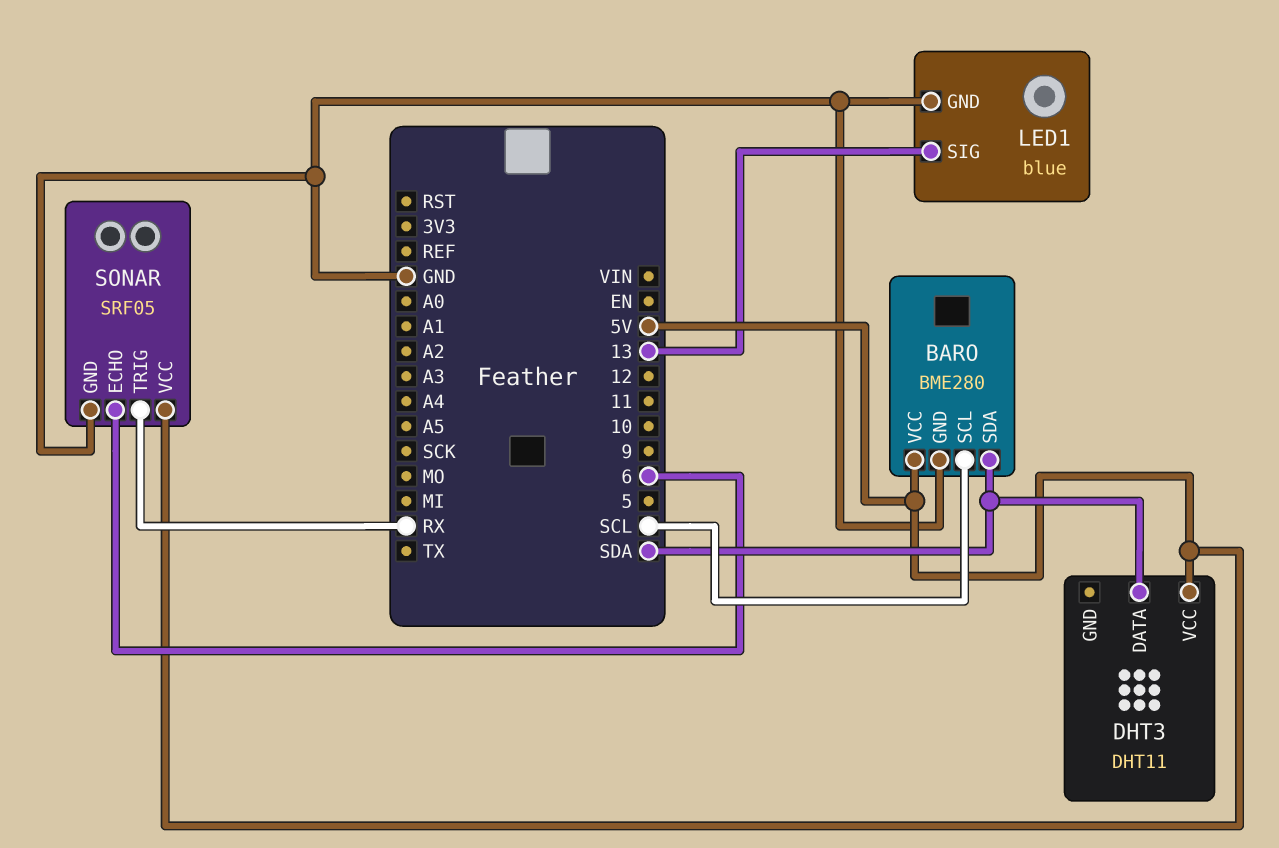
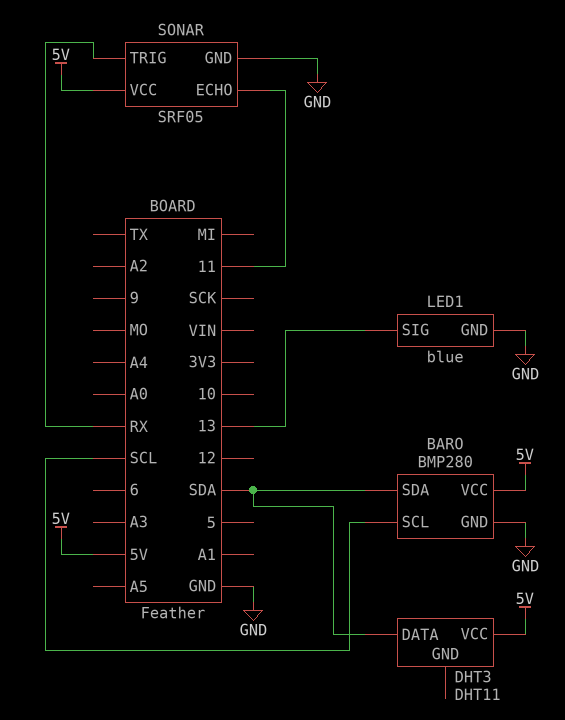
BARO: BME280 -> BMP280
SONAR pin ECHO: 6 -> 11

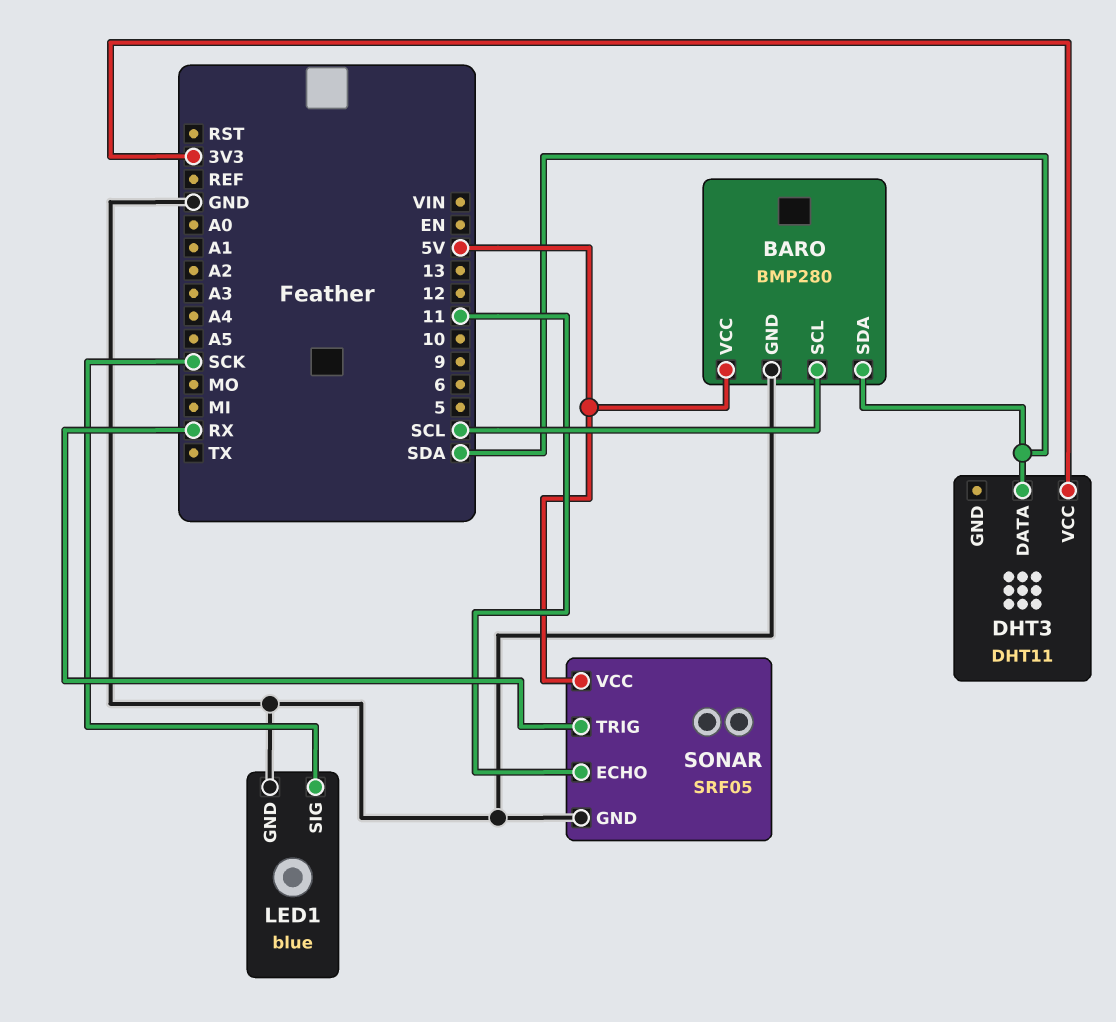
DHT3 pin VCC: 5V -> 3V3
LED1 pin SIG: 13 -> SCK

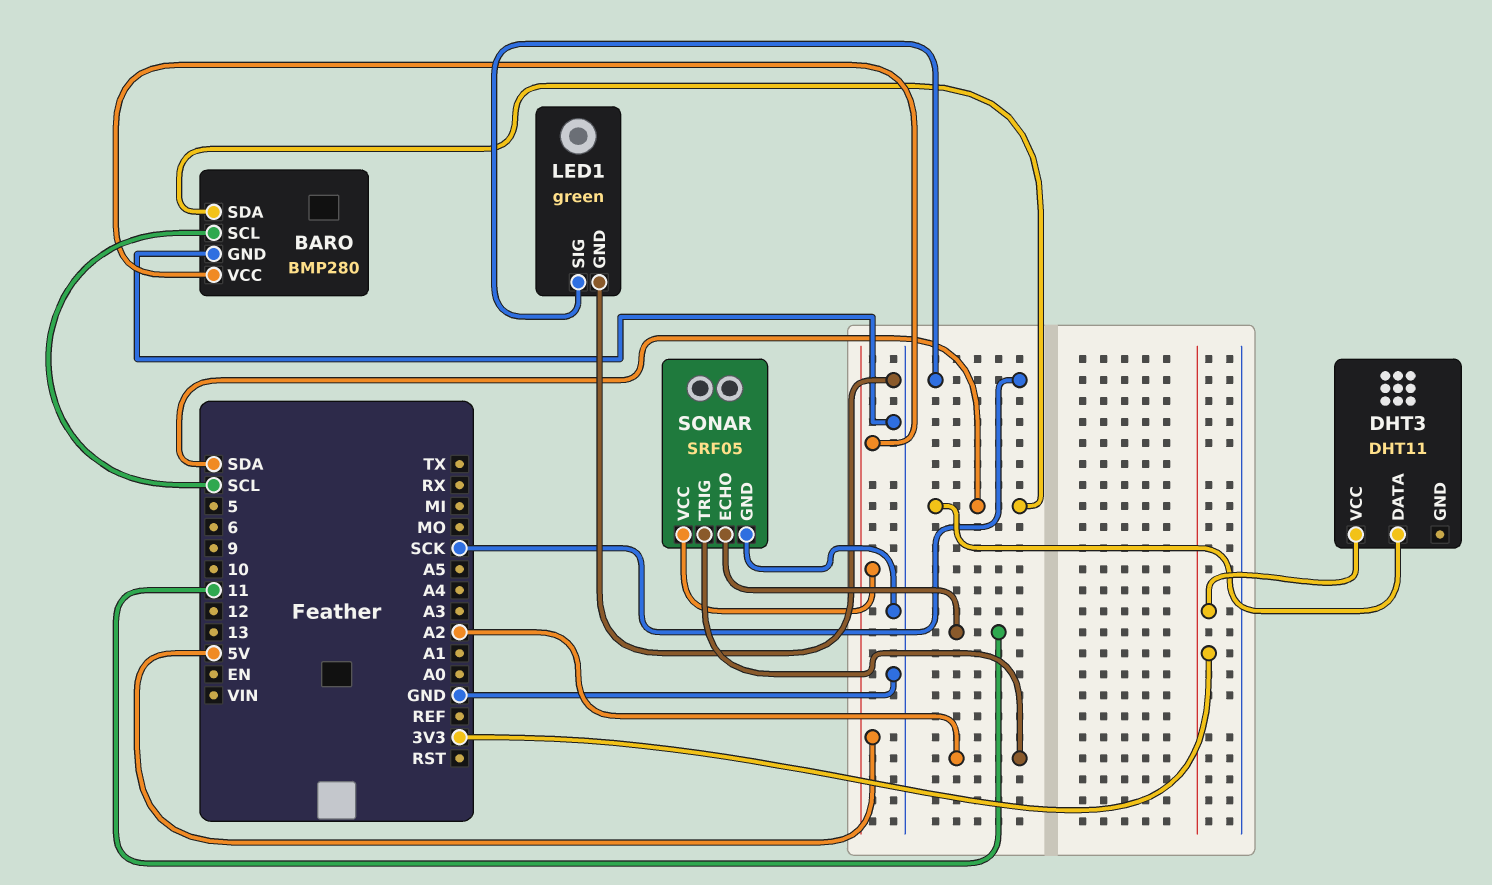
LED1: blue -> green
SONAR pin TRIG: RX -> A2

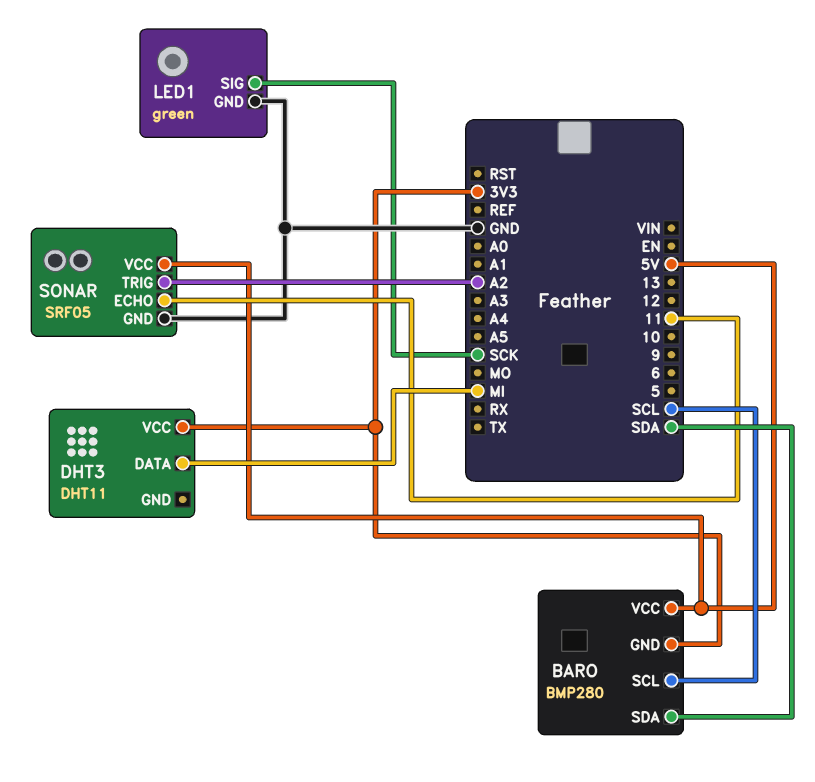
BARO pin GND: GND -> 3V3
DHT3 pin DATA: SDA -> MI

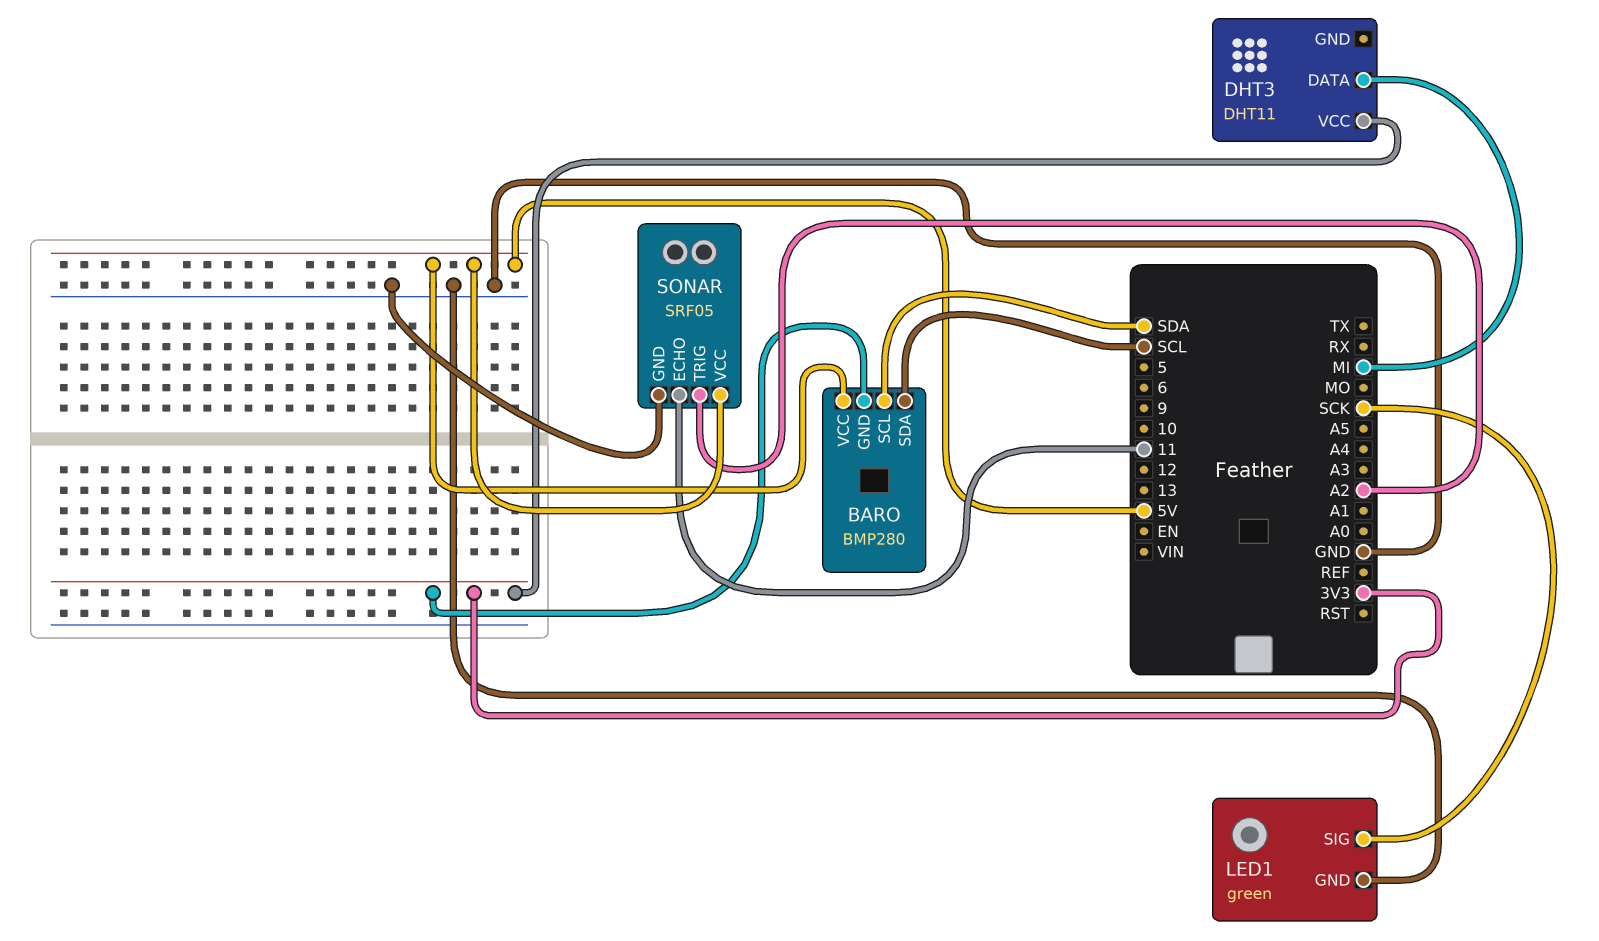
BARO pin SCL: SCL -> SDA
BARO pin SDA: SDA -> SCL

